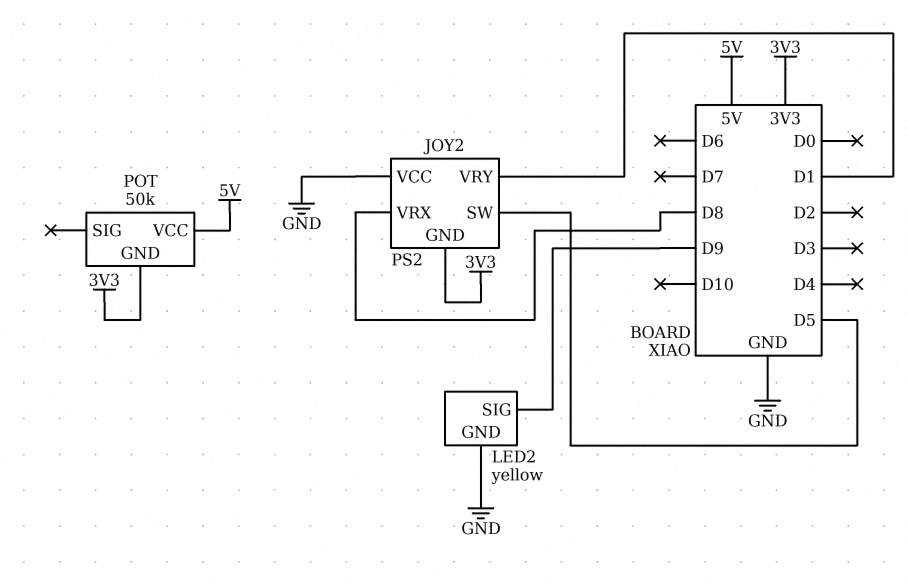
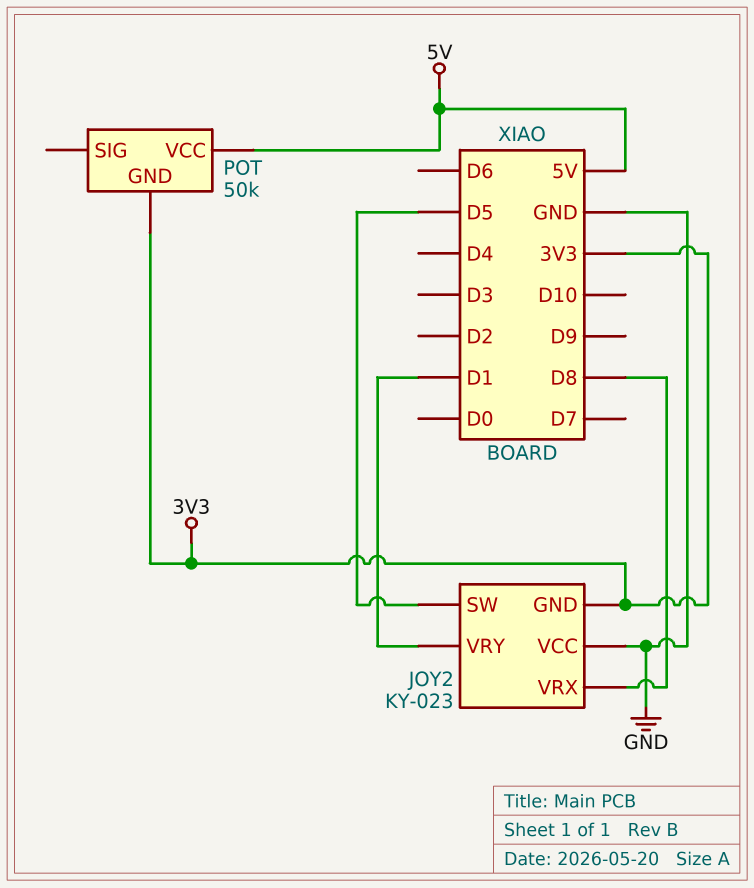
JOY2: PS2 -> KY-023
LED2: yellow -> none
LED2 pin GND: GND -> none
LED2 pin SIG: D9 -> none

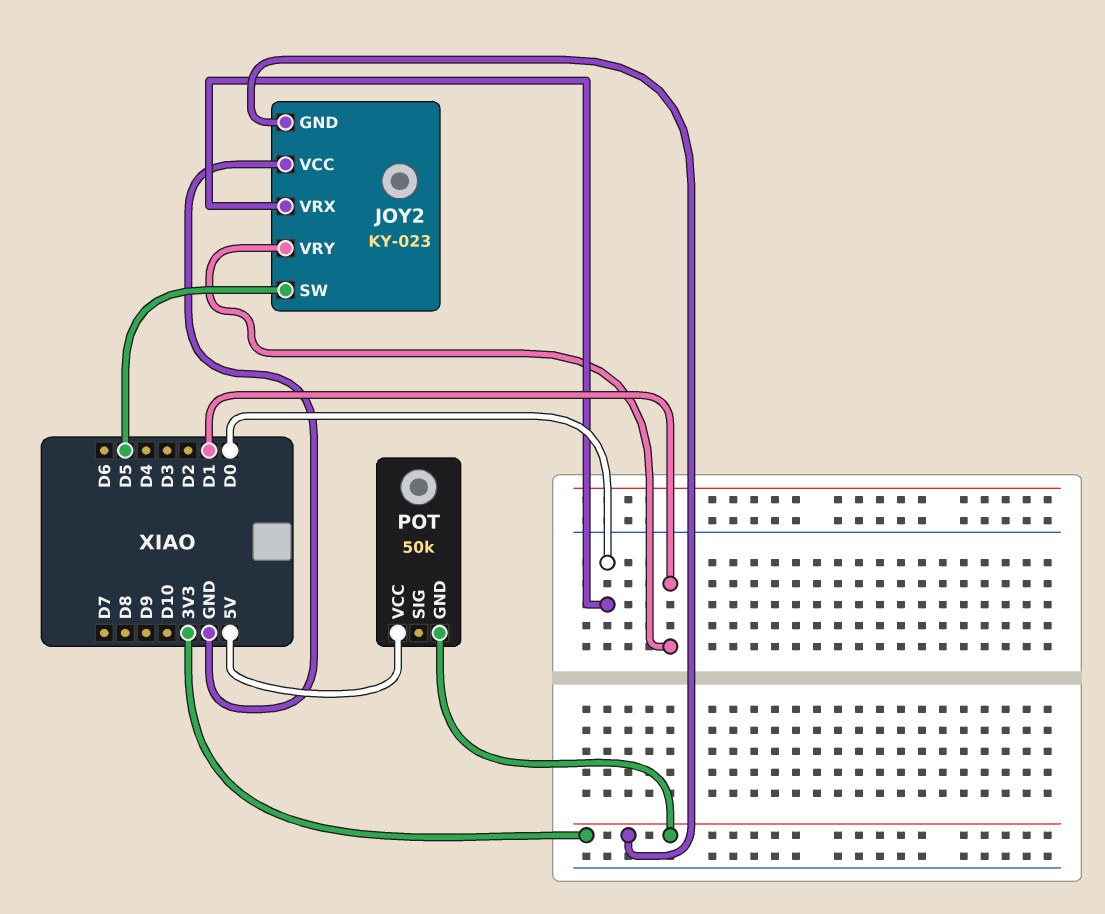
JOY2 pin VRX: D8 -> D0

